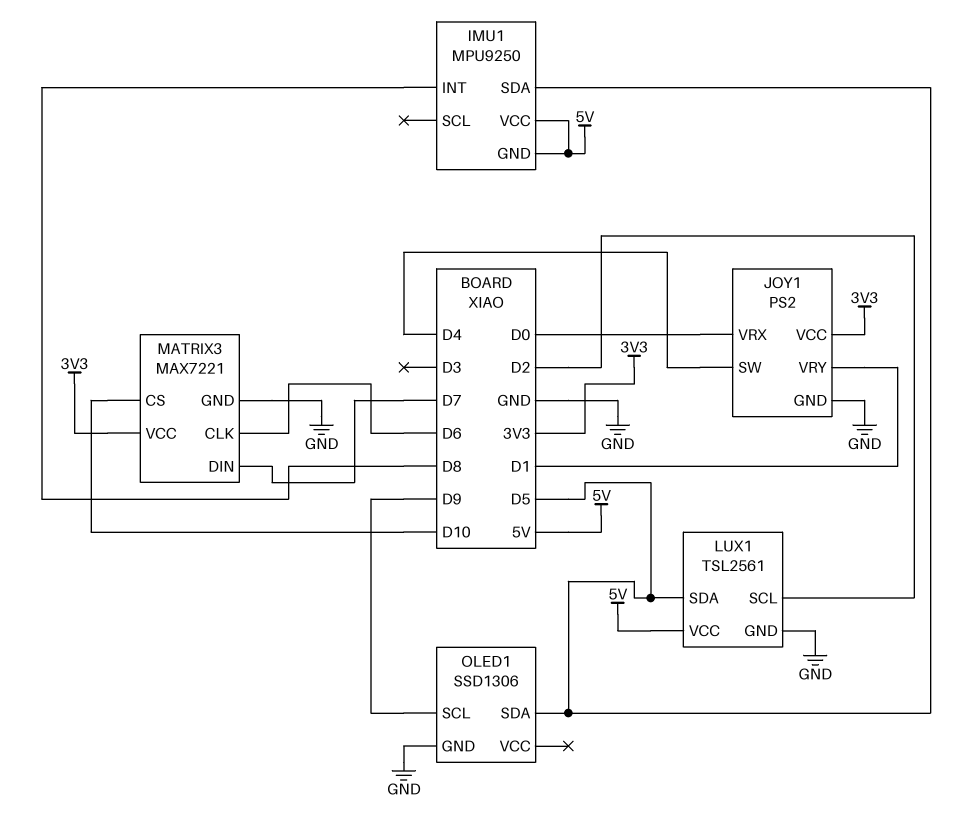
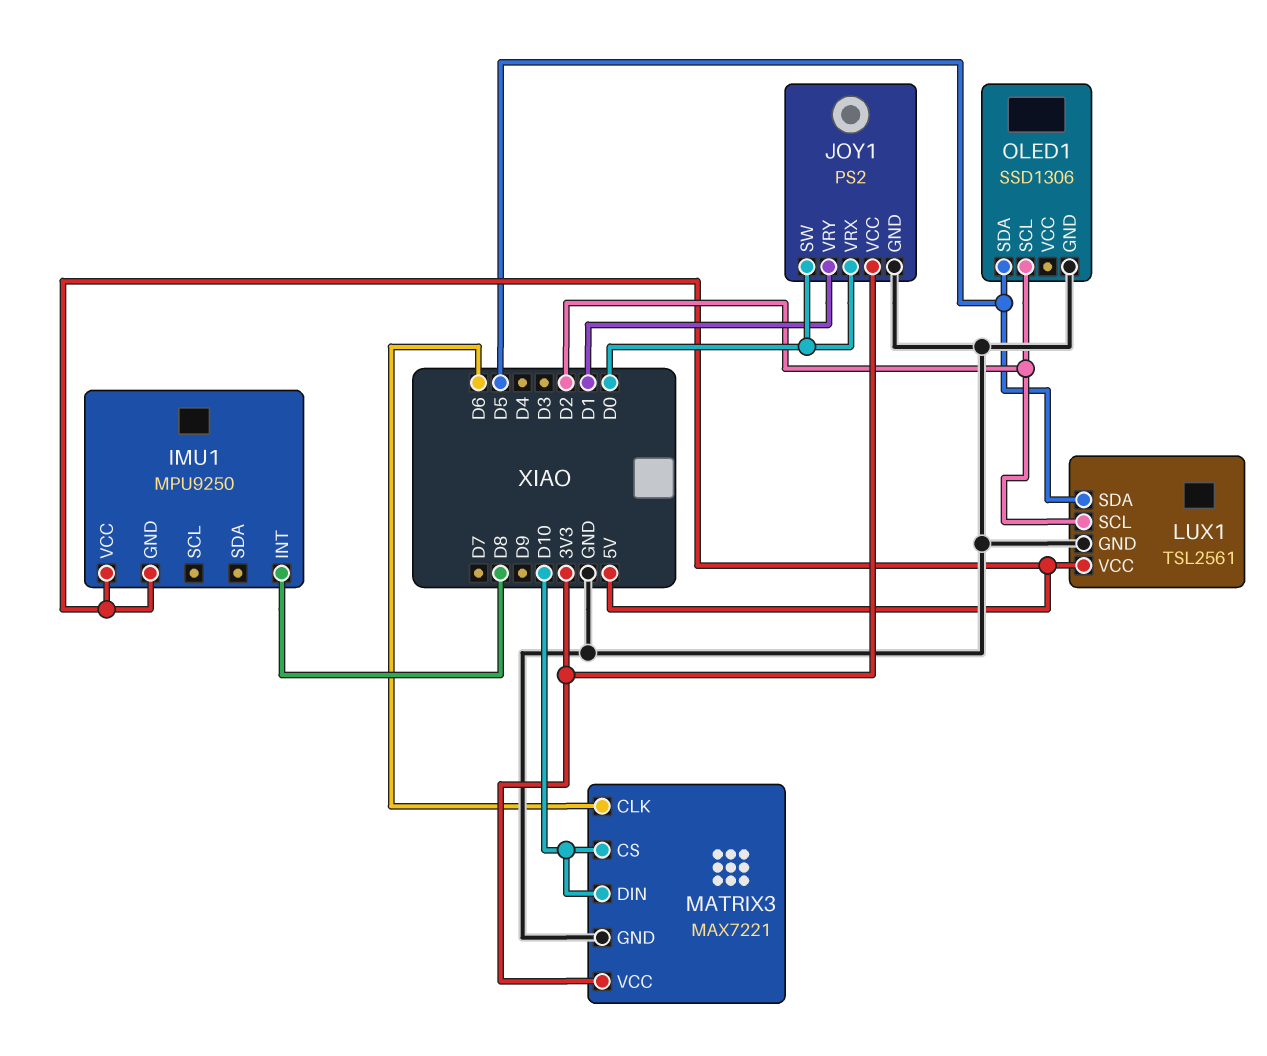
IMU1 pin SDA: D5 -> none
JOY1 pin SW: D4 -> D0
MATRIX3 pin DIN: D7 -> D10
OLED1 pin SCL: D9 -> D2

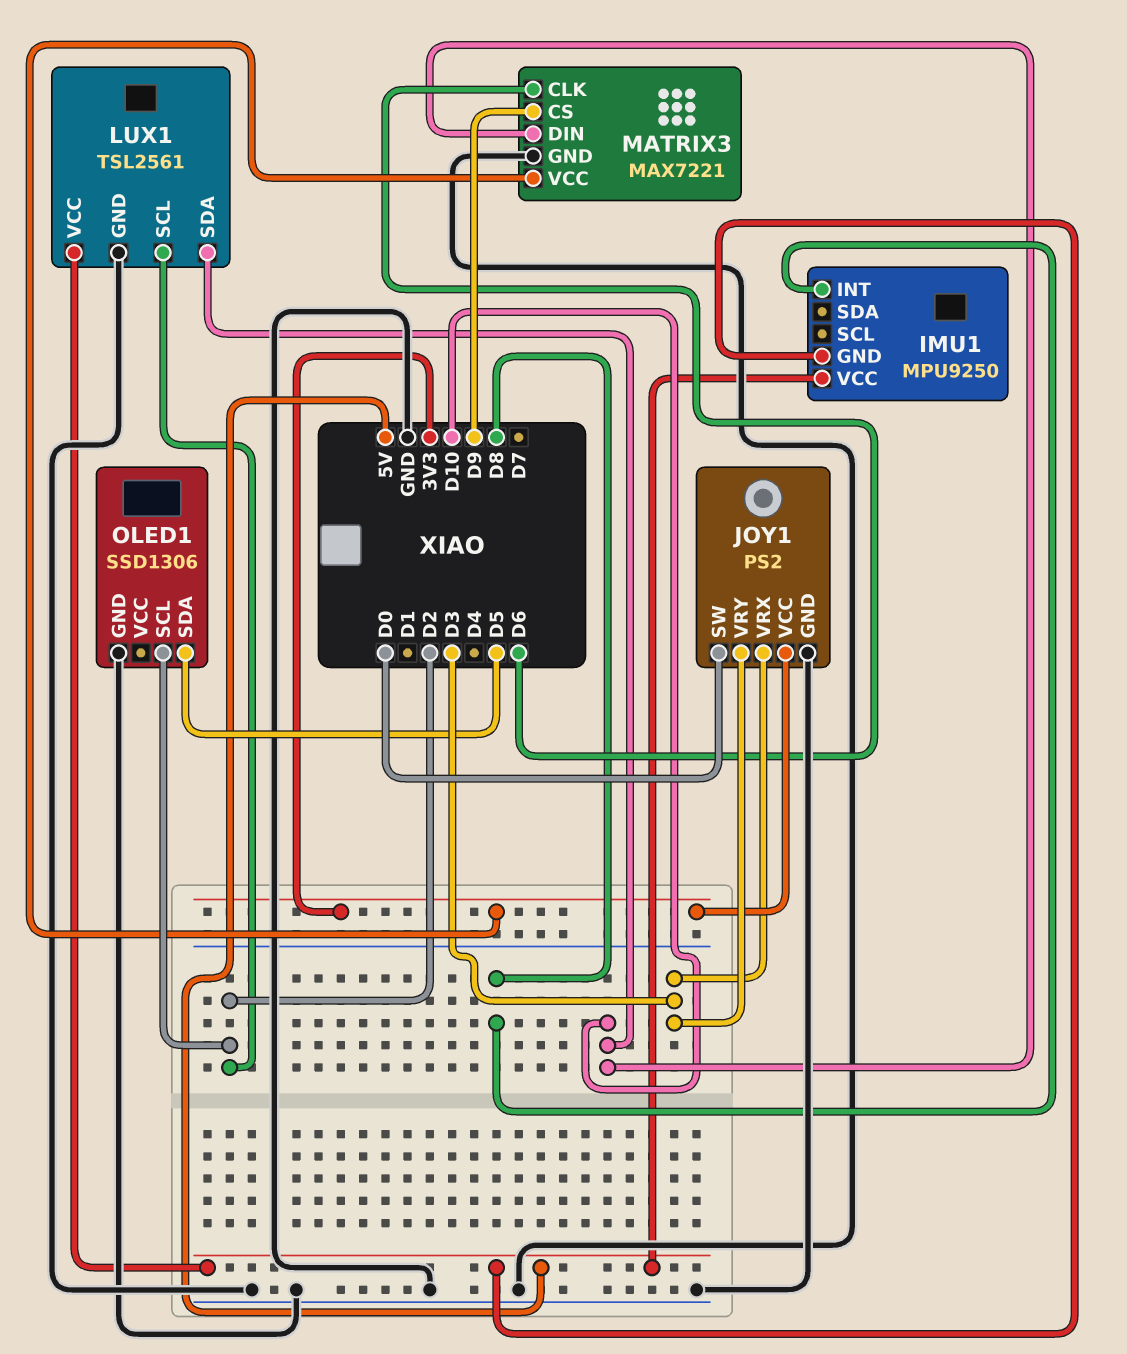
JOY1 pin VRX: D0 -> D3
JOY1 pin VRY: D1 -> D3
LUX1 pin SDA: D5 -> D10
MATRIX3 pin CS: D10 -> D9

